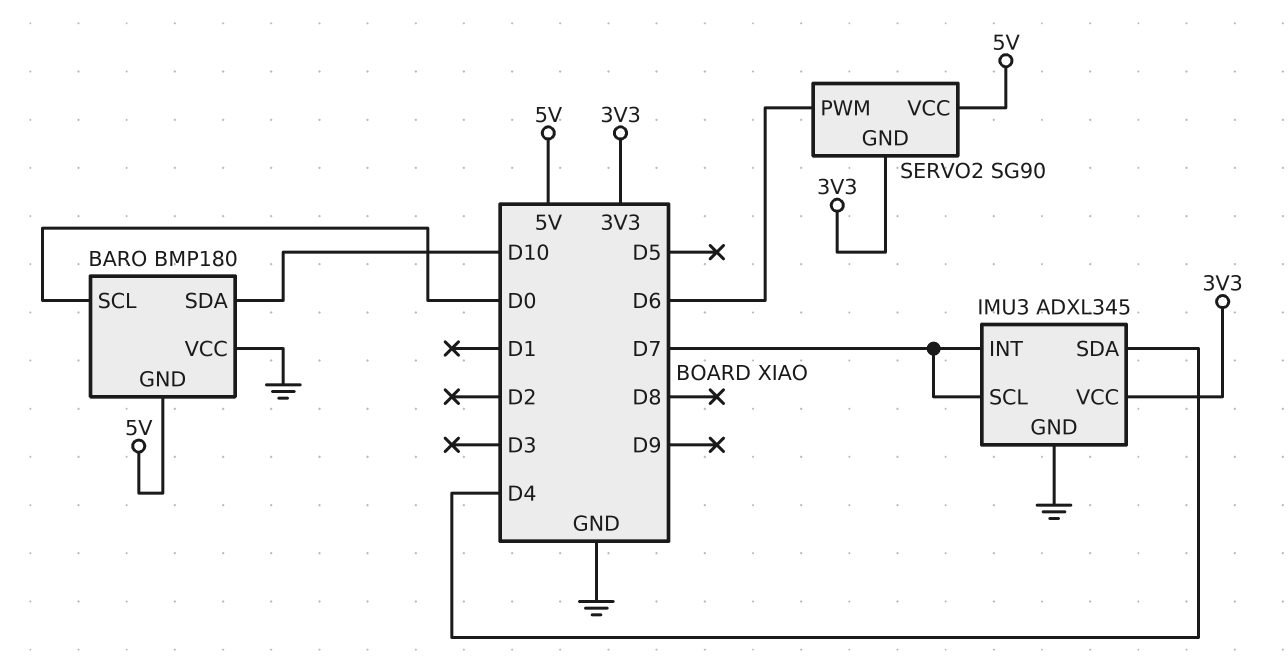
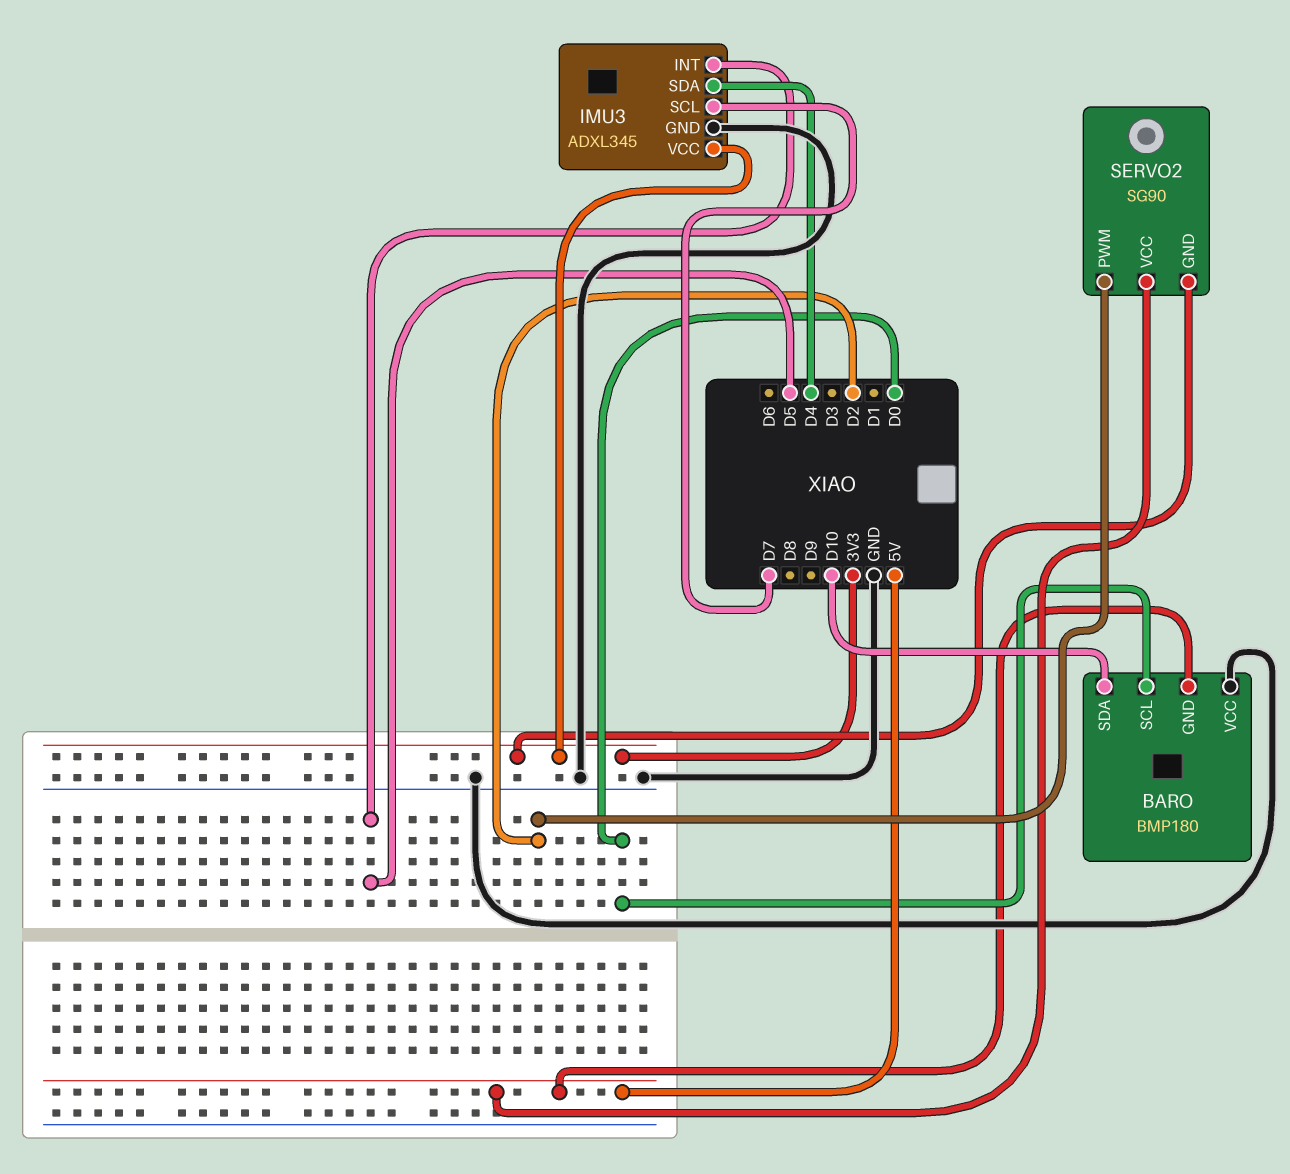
IMU3 pin INT: D7 -> D5
SERVO2 pin PWM: D6 -> D2

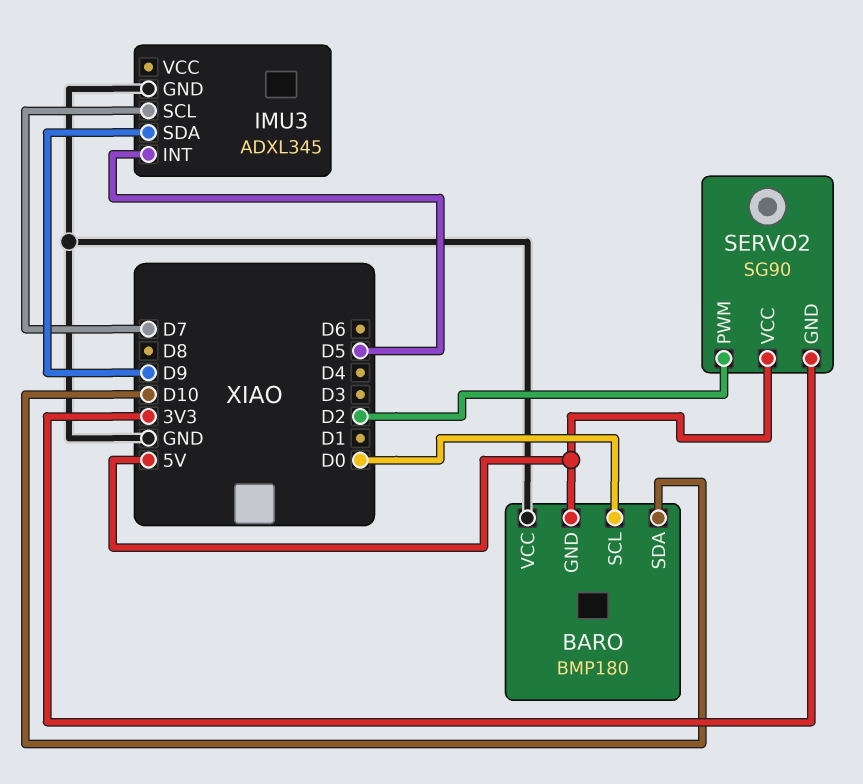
IMU3 pin SDA: D4 -> D9
IMU3 pin VCC: 3V3 -> none

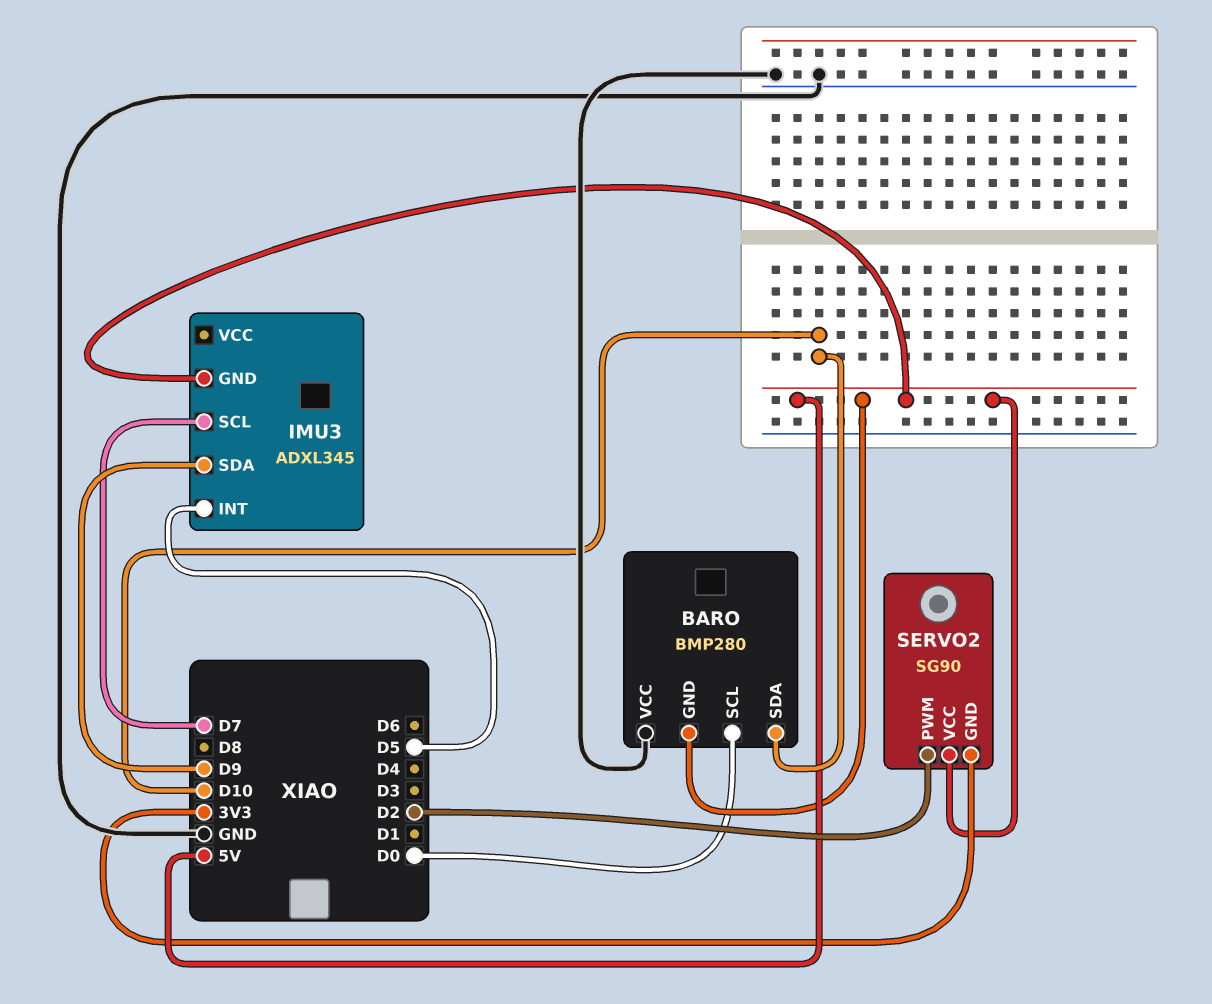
BARO: BMP180 -> BMP280
IMU3 pin GND: GND -> 5V

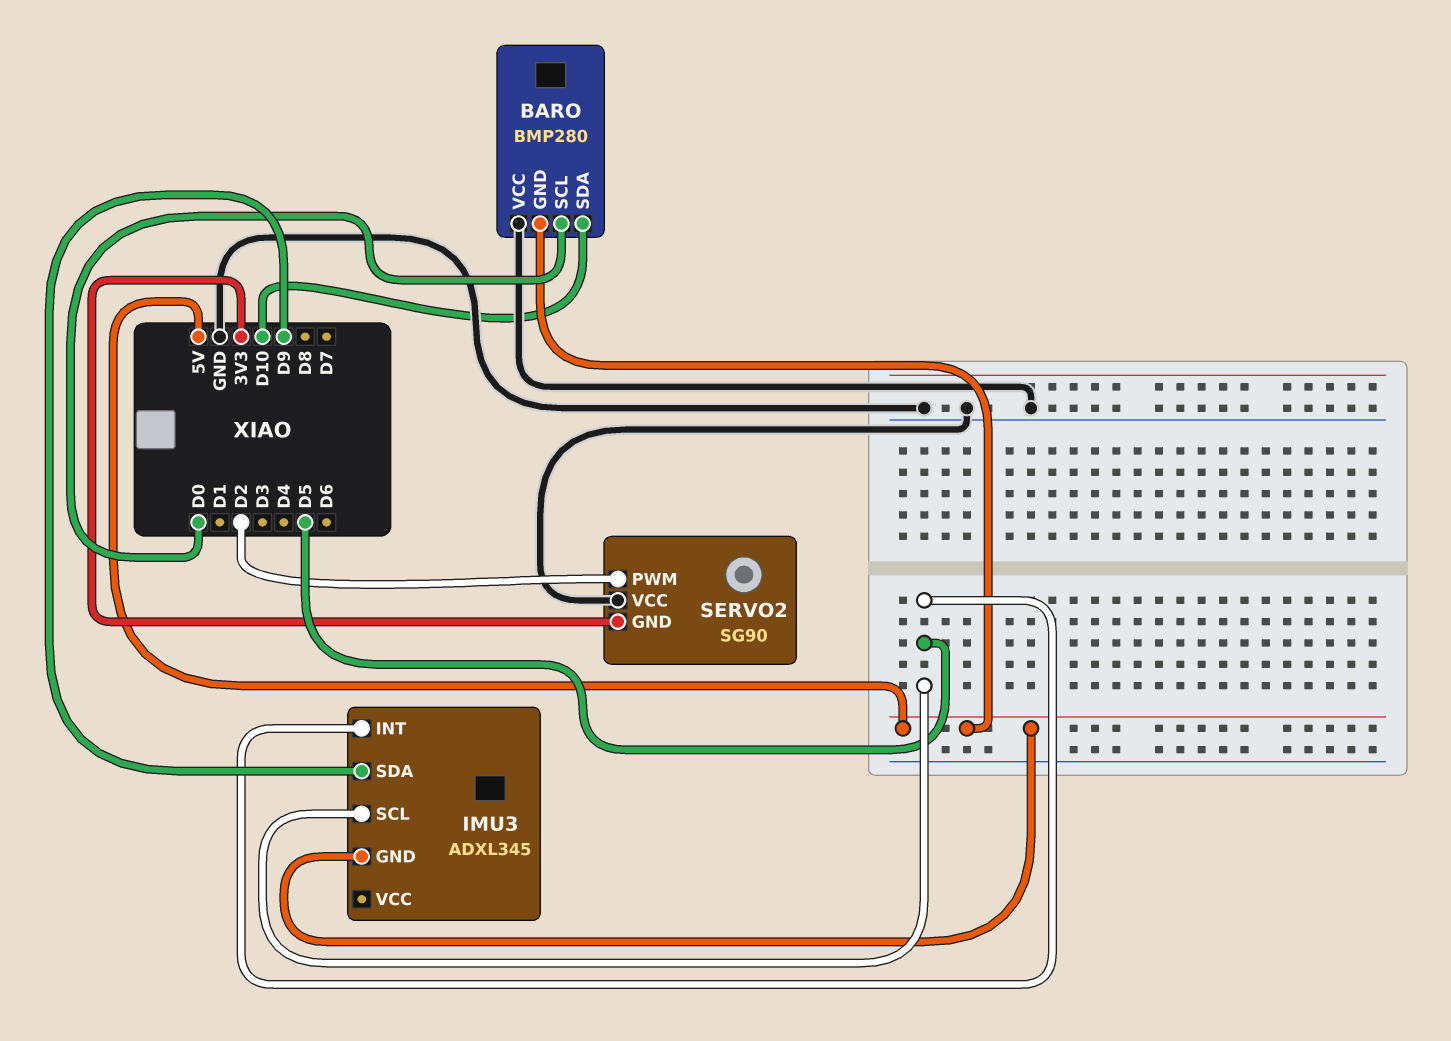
IMU3 pin SCL: D7 -> D5
SERVO2 pin VCC: 5V -> GND

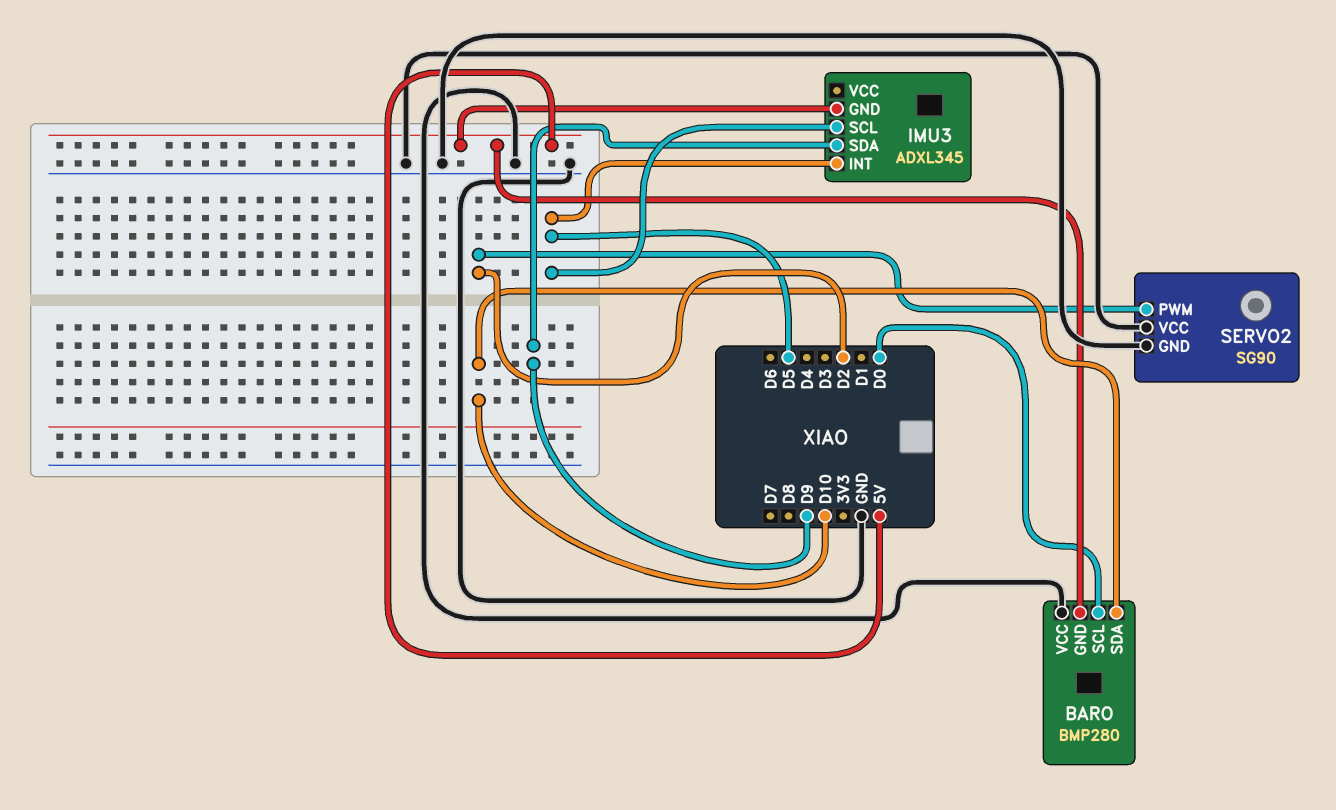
SERVO2 pin GND: 3V3 -> GND

